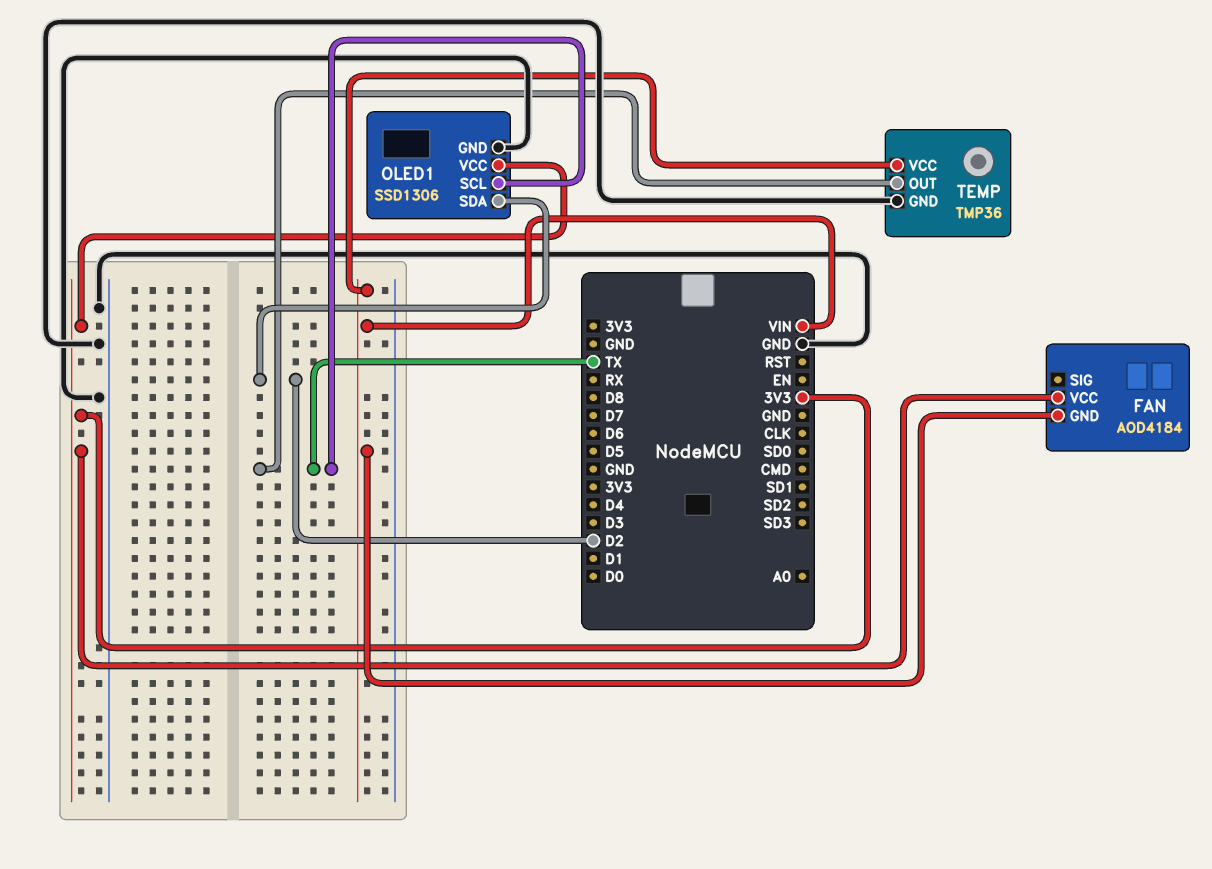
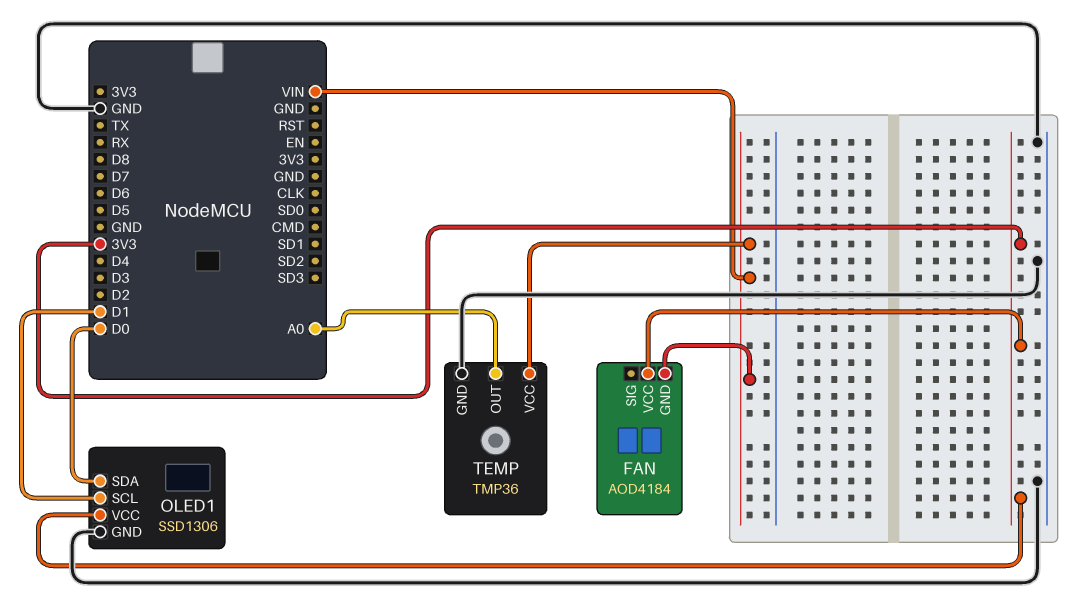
OLED1 pin SCL: TX -> D1
OLED1 pin SDA: D2 -> D0
TEMP pin OUT: TX -> A0

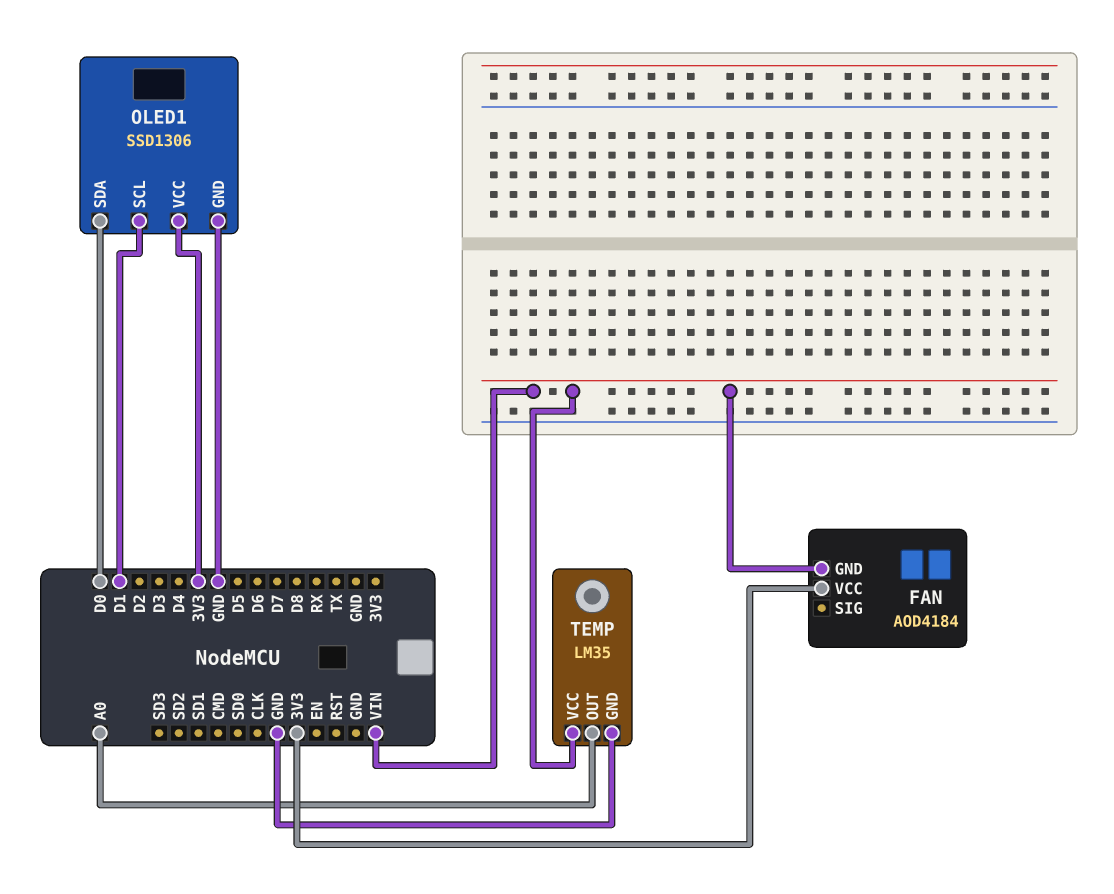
TEMP: TMP36 -> LM35

